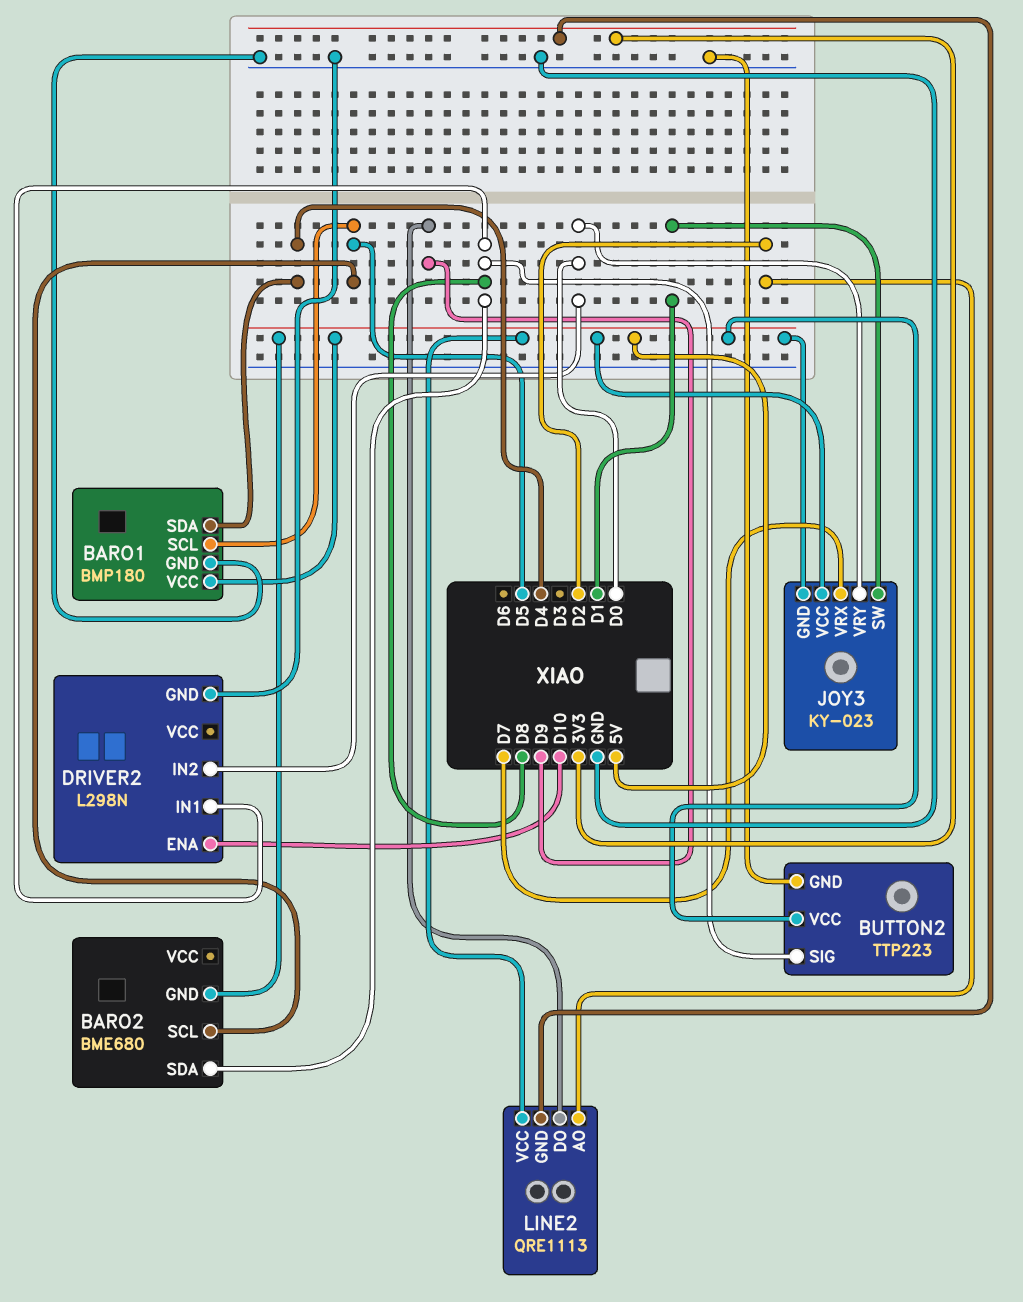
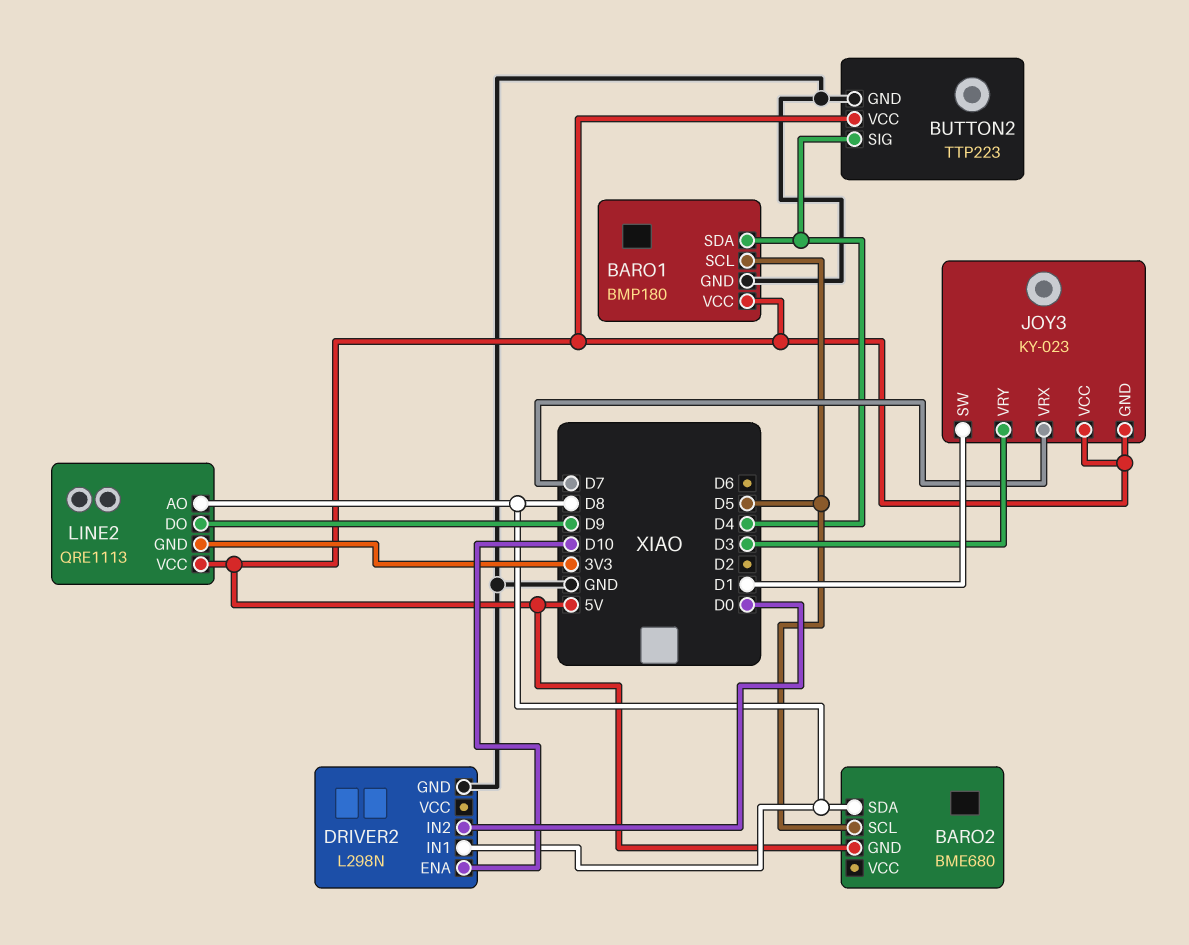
BUTTON2 pin SIG: D8 -> D4
JOY3 pin VRY: D0 -> D3
LINE2 pin AO: D2 -> D8

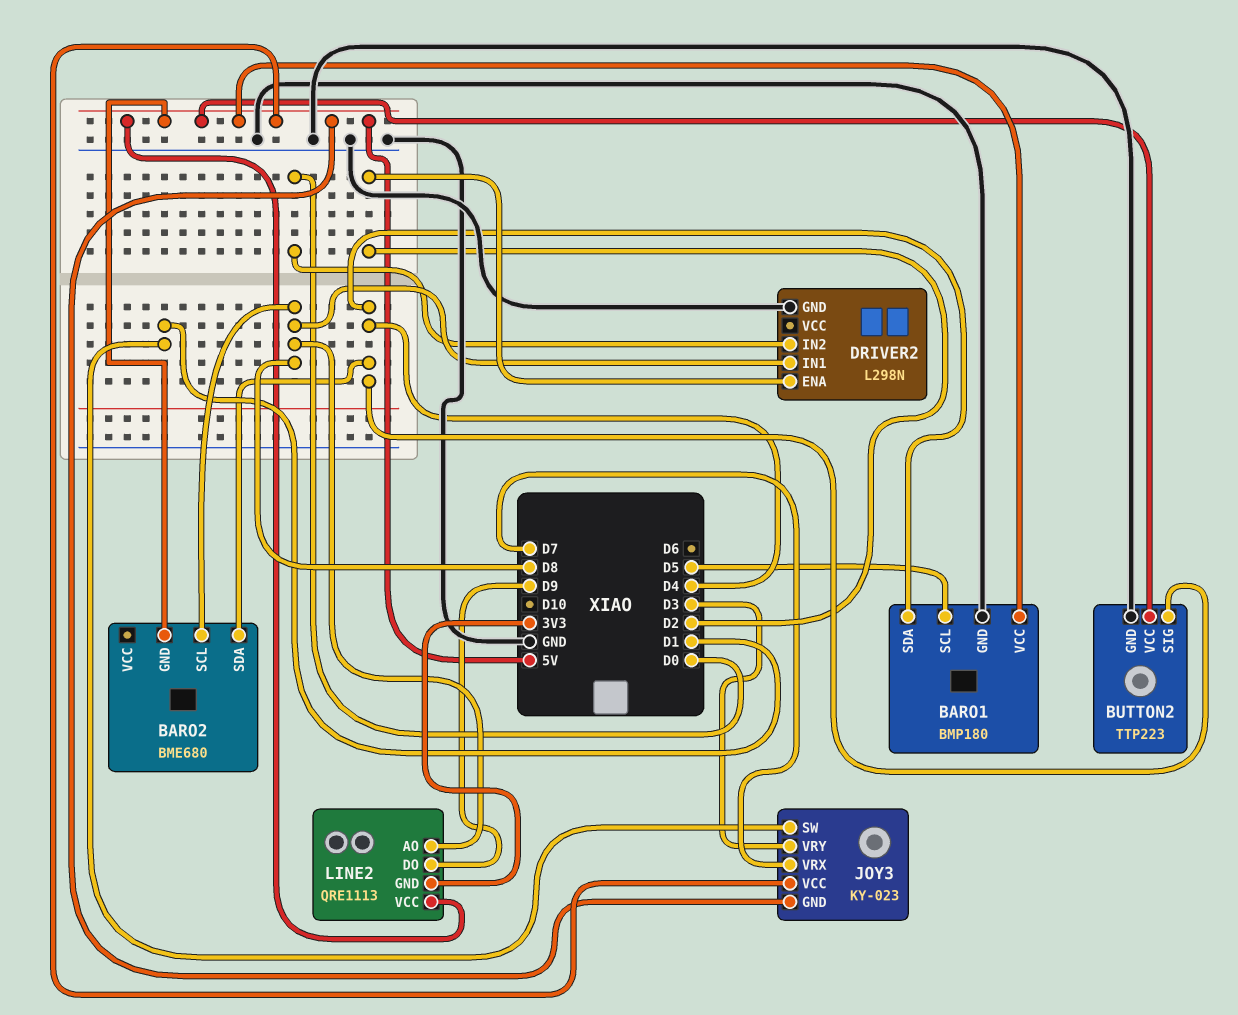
BARO2 pin SCL: D5 -> D8
BARO2 pin SDA: D8 -> D4
DRIVER2 pin ENA: D10 -> D2

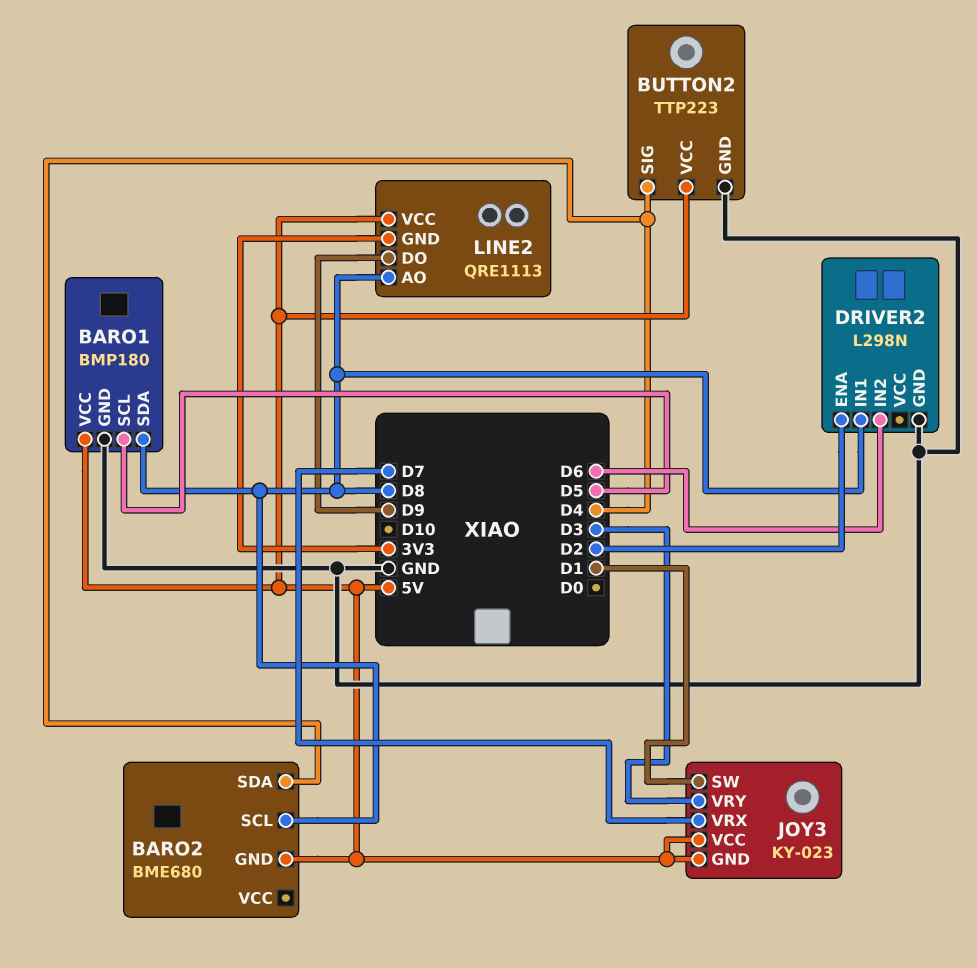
BARO1 pin SDA: D4 -> D8
DRIVER2 pin IN2: D0 -> D6

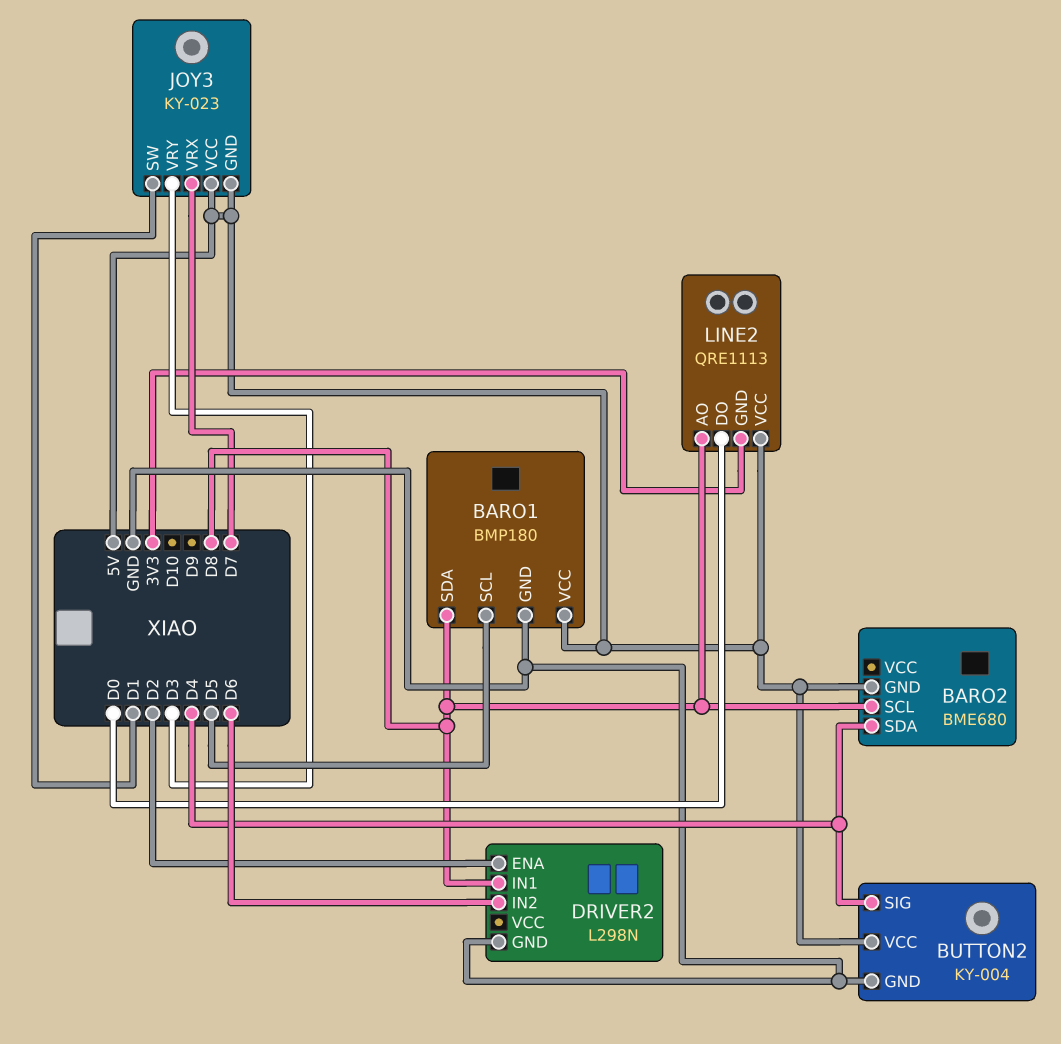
BUTTON2: TTP223 -> KY-004
LINE2 pin DO: D9 -> D0

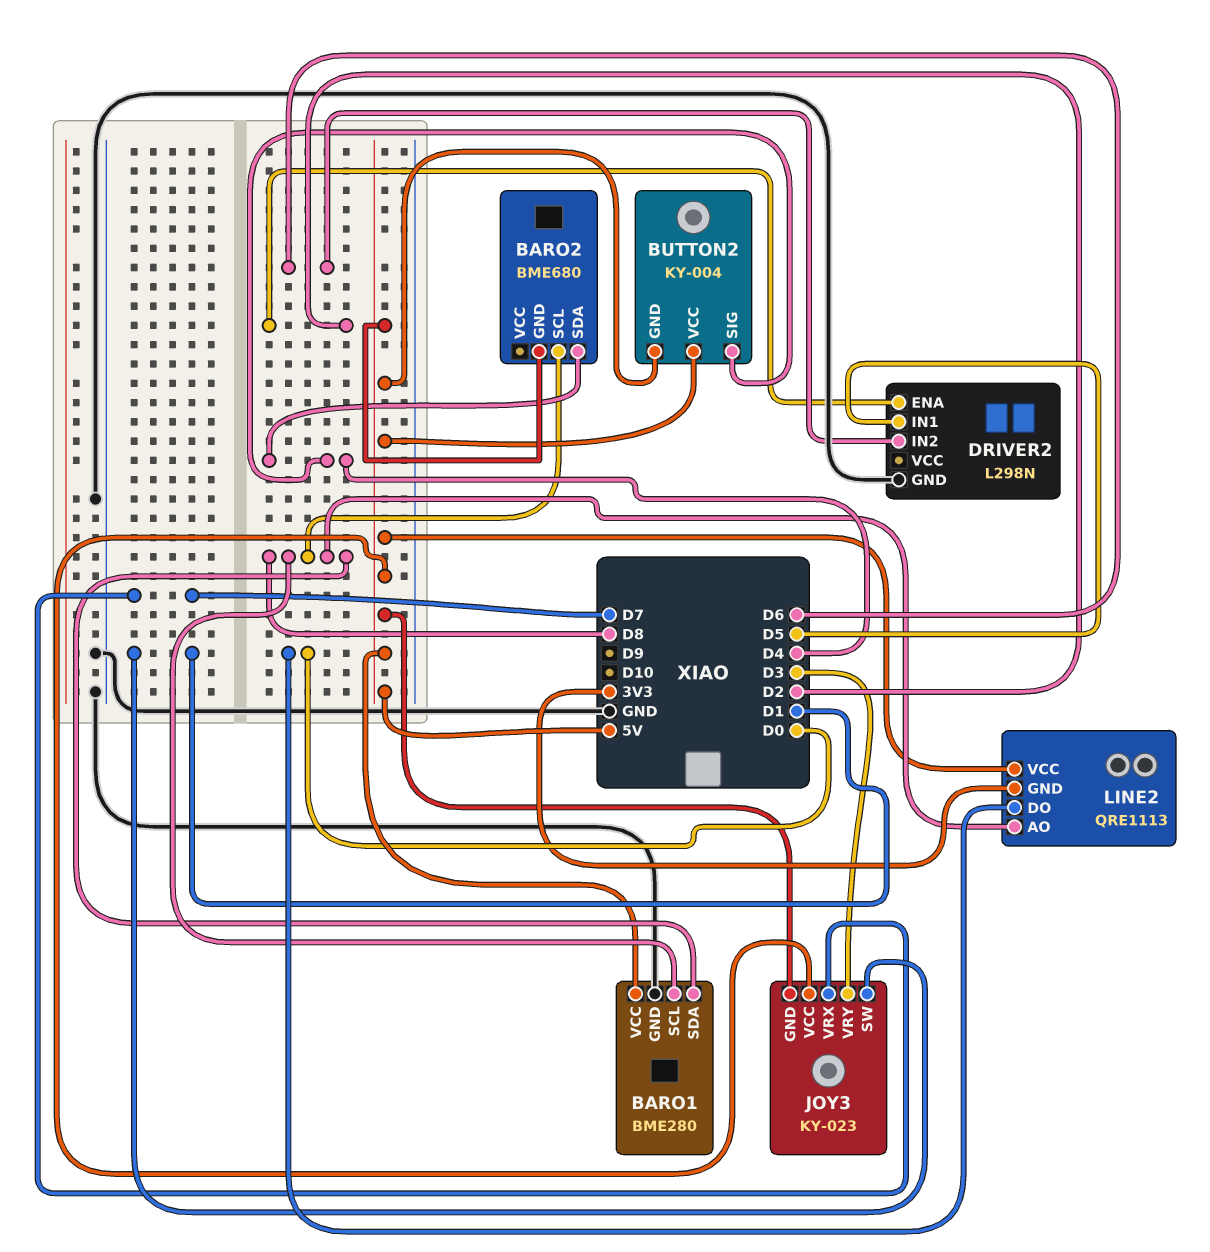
BARO1: BMP180 -> BME280
BARO1 pin SCL: D5 -> D8
BUTTON2 pin GND: GND -> 5V
DRIVER2 pin IN1: D8 -> D5

